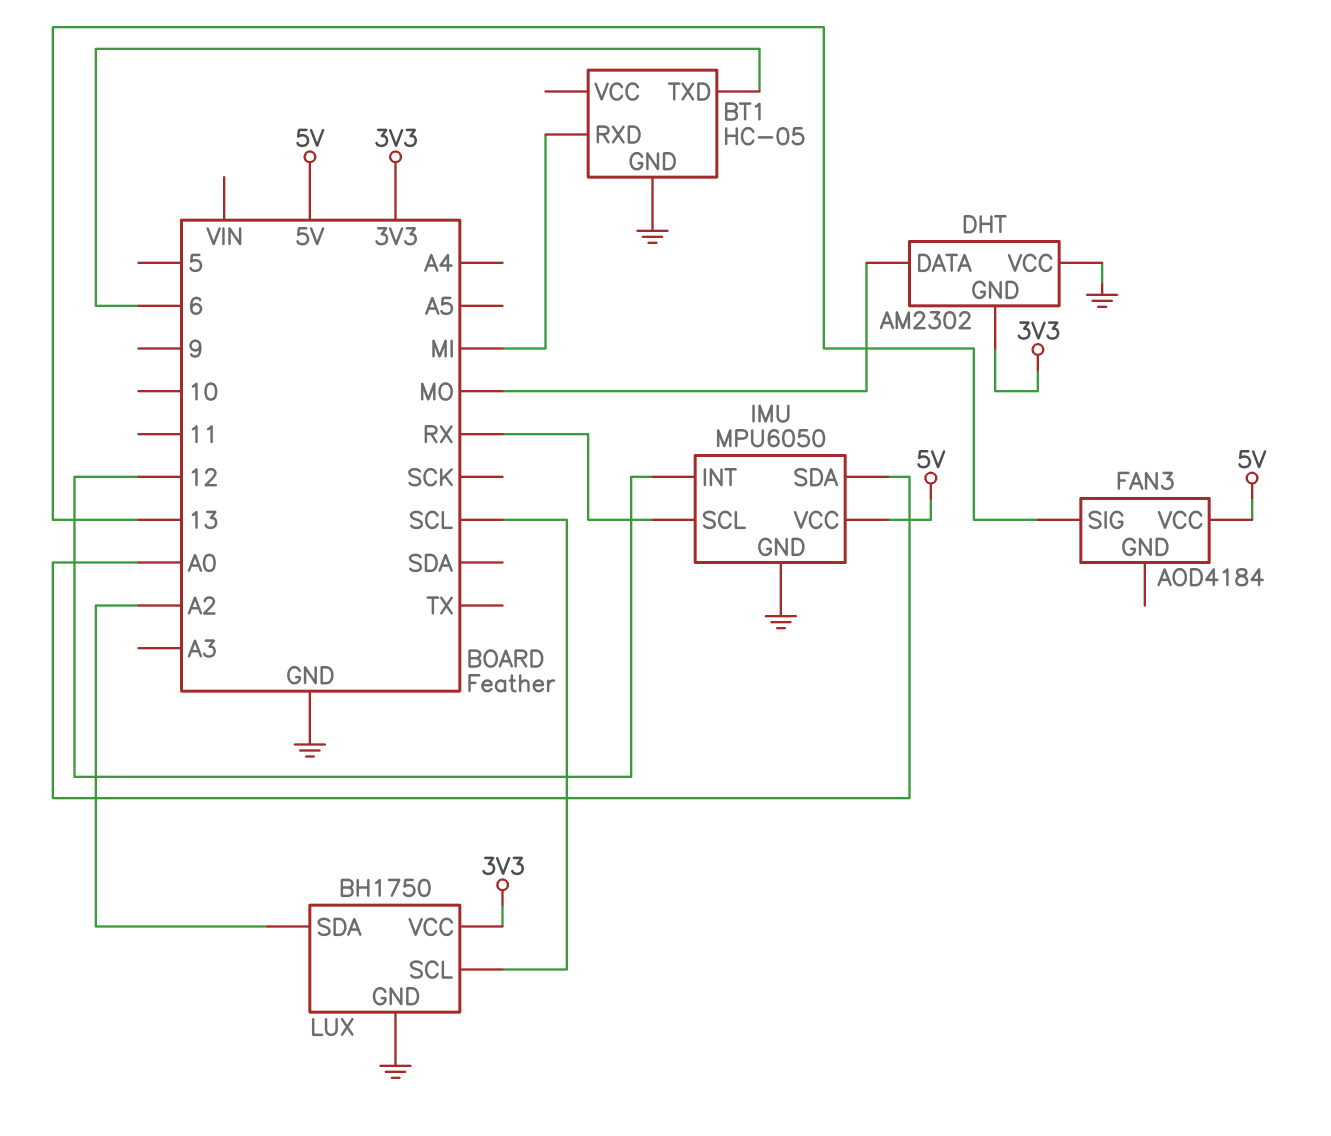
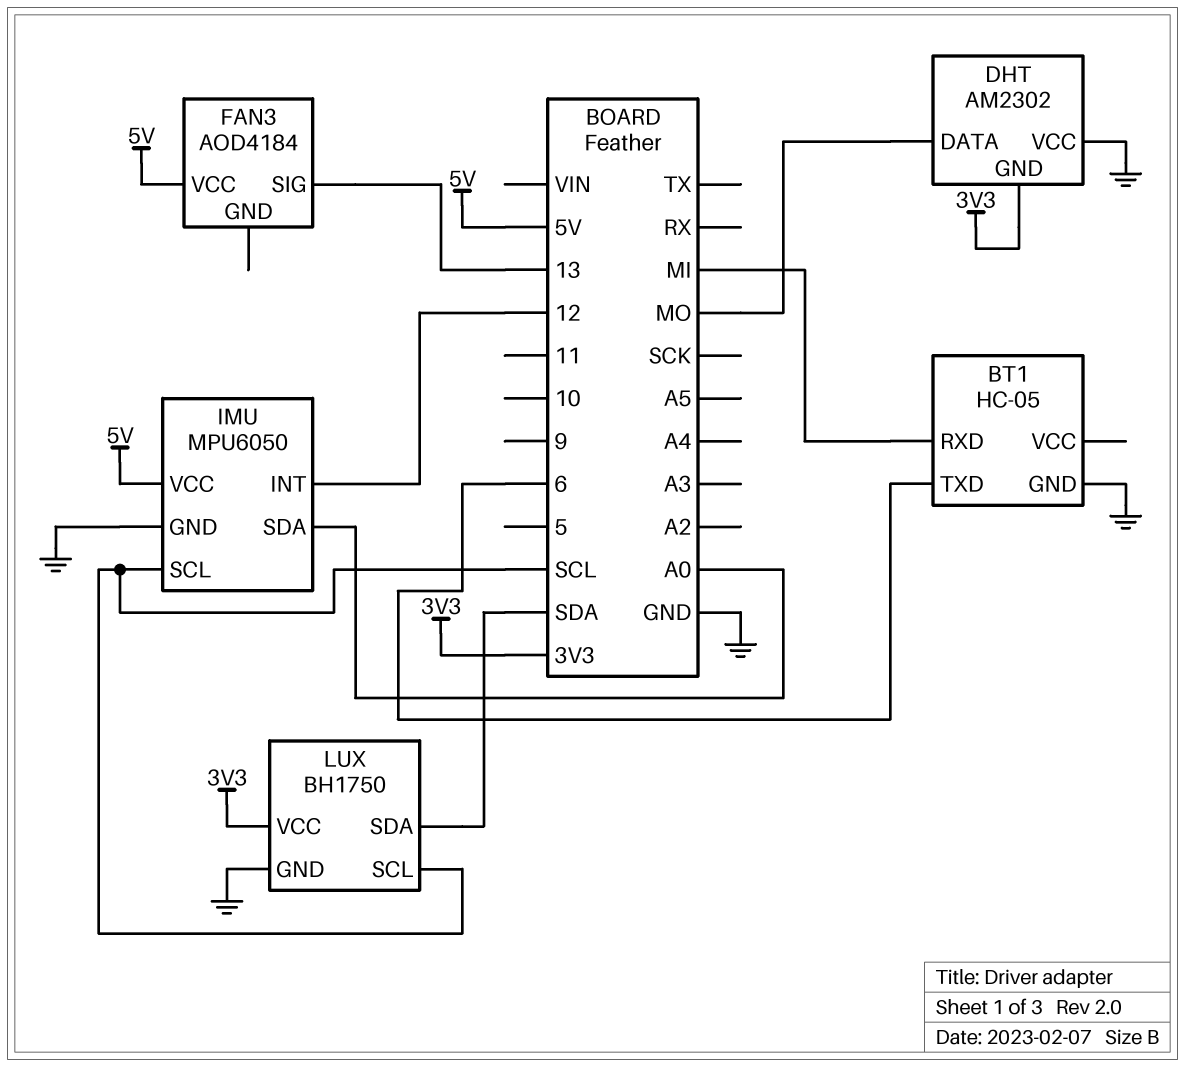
IMU pin SCL: RX -> SCL
LUX pin SDA: A2 -> SDA

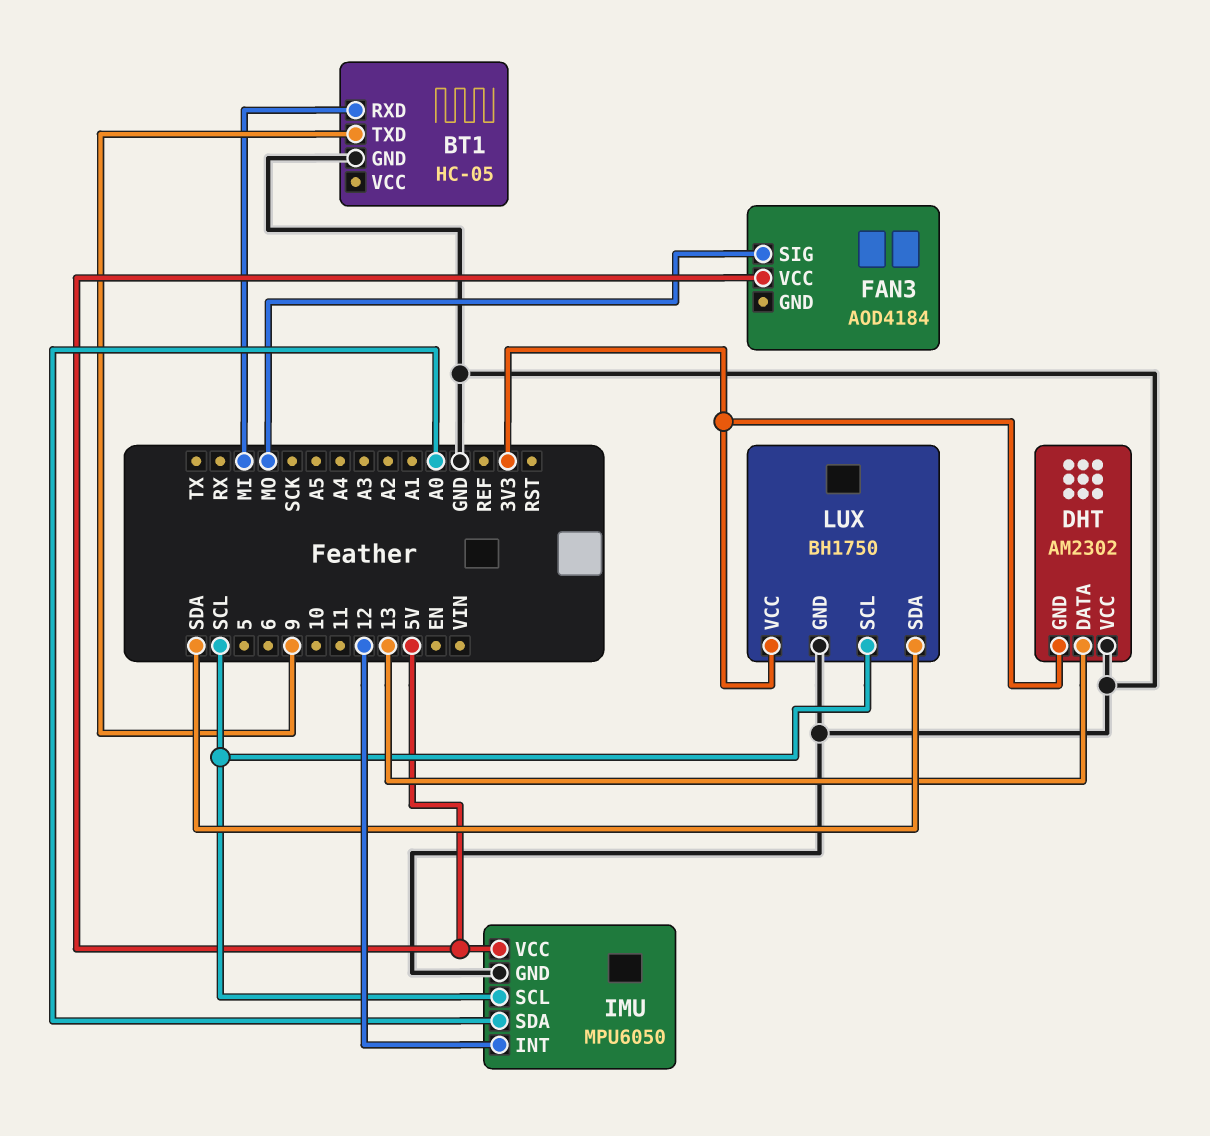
BT1 pin TXD: 6 -> 9
DHT pin DATA: MO -> 13
FAN3 pin SIG: 13 -> MO

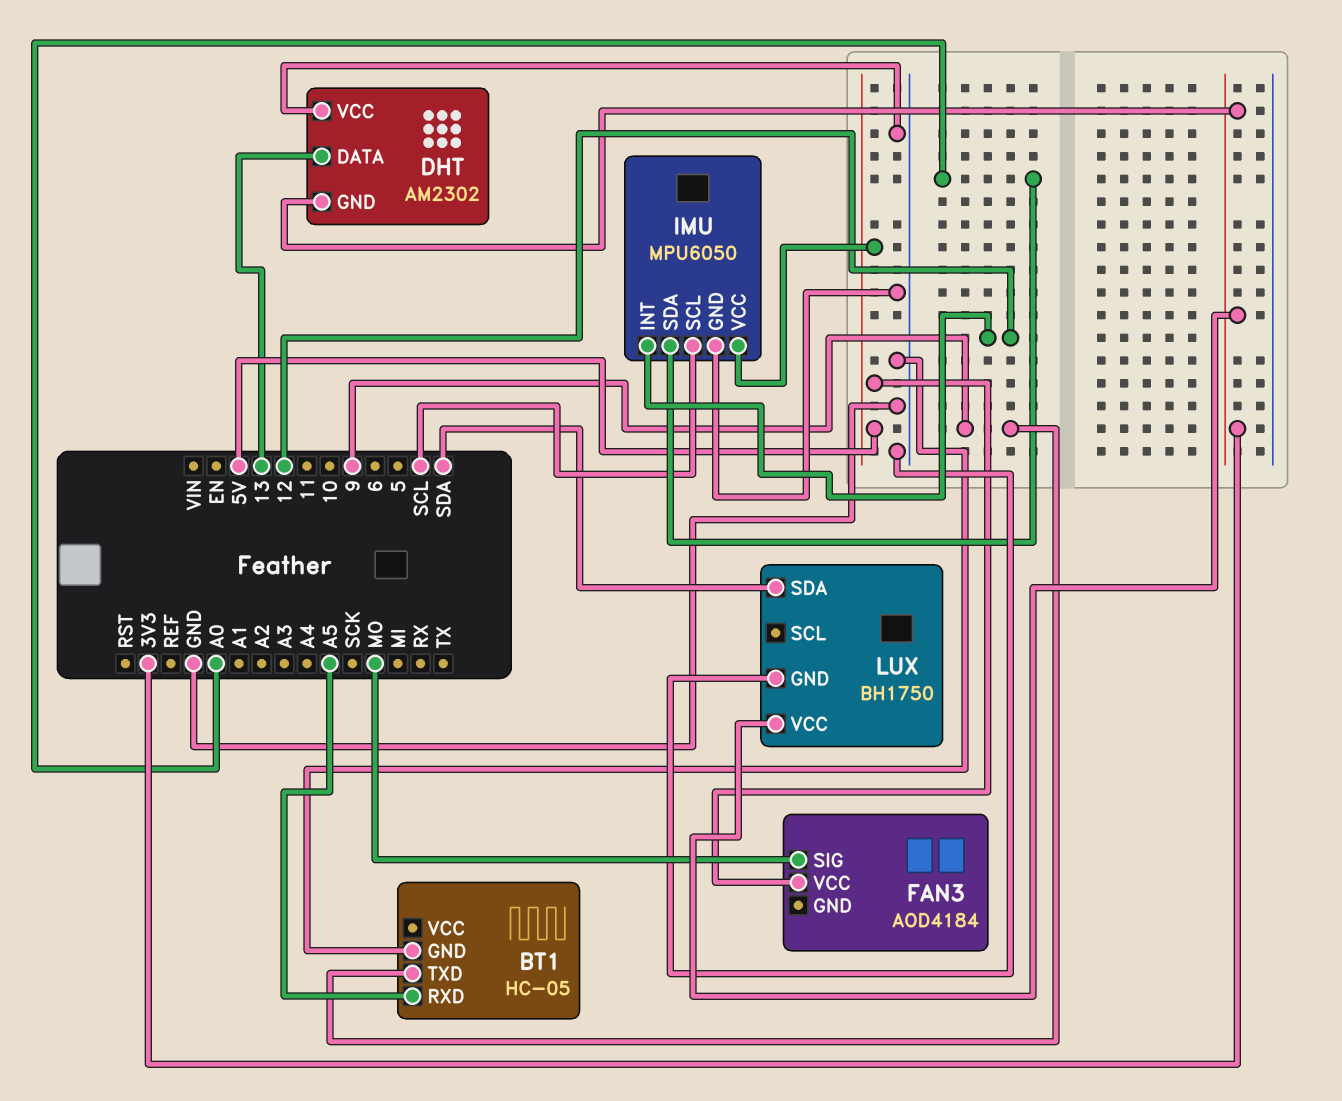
BT1 pin RXD: MI -> A5
LUX pin SCL: SCL -> none

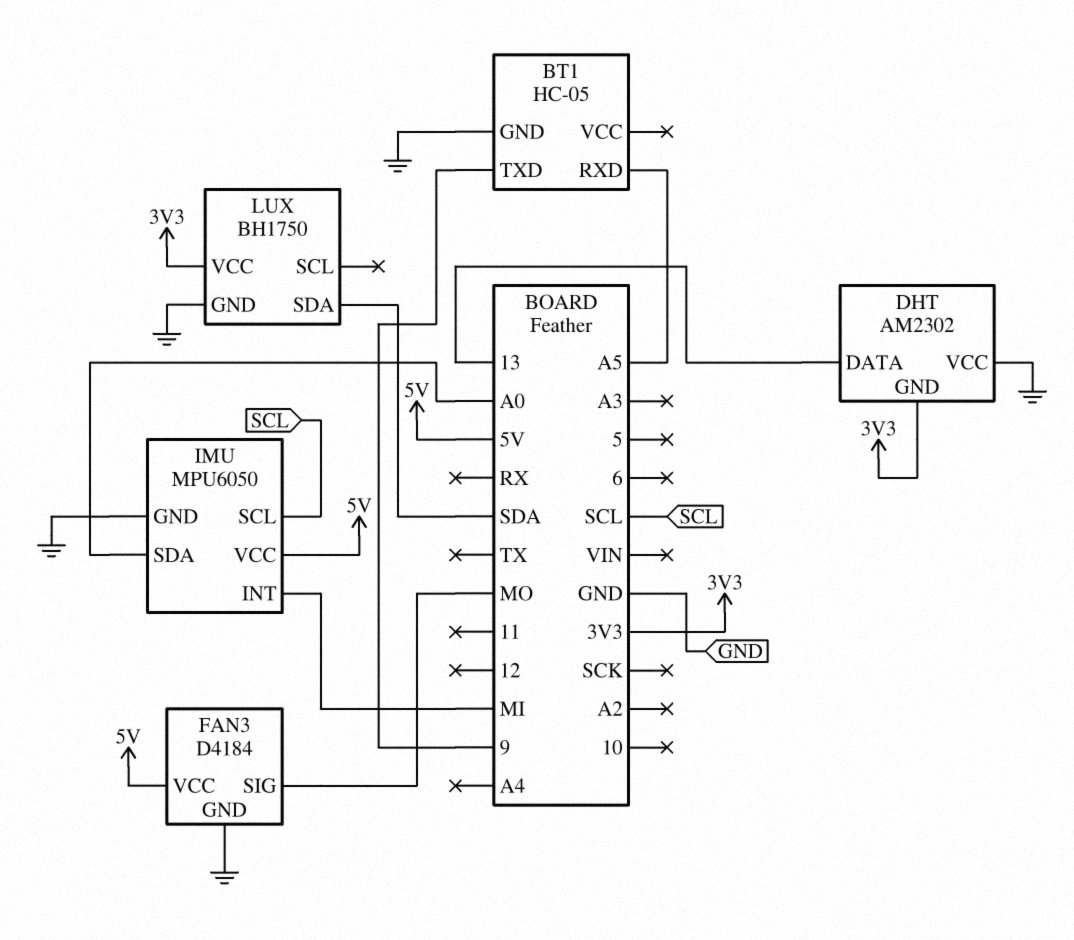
FAN3: AOD4184 -> D4184
FAN3 pin GND: none -> GND
IMU pin INT: 12 -> MI

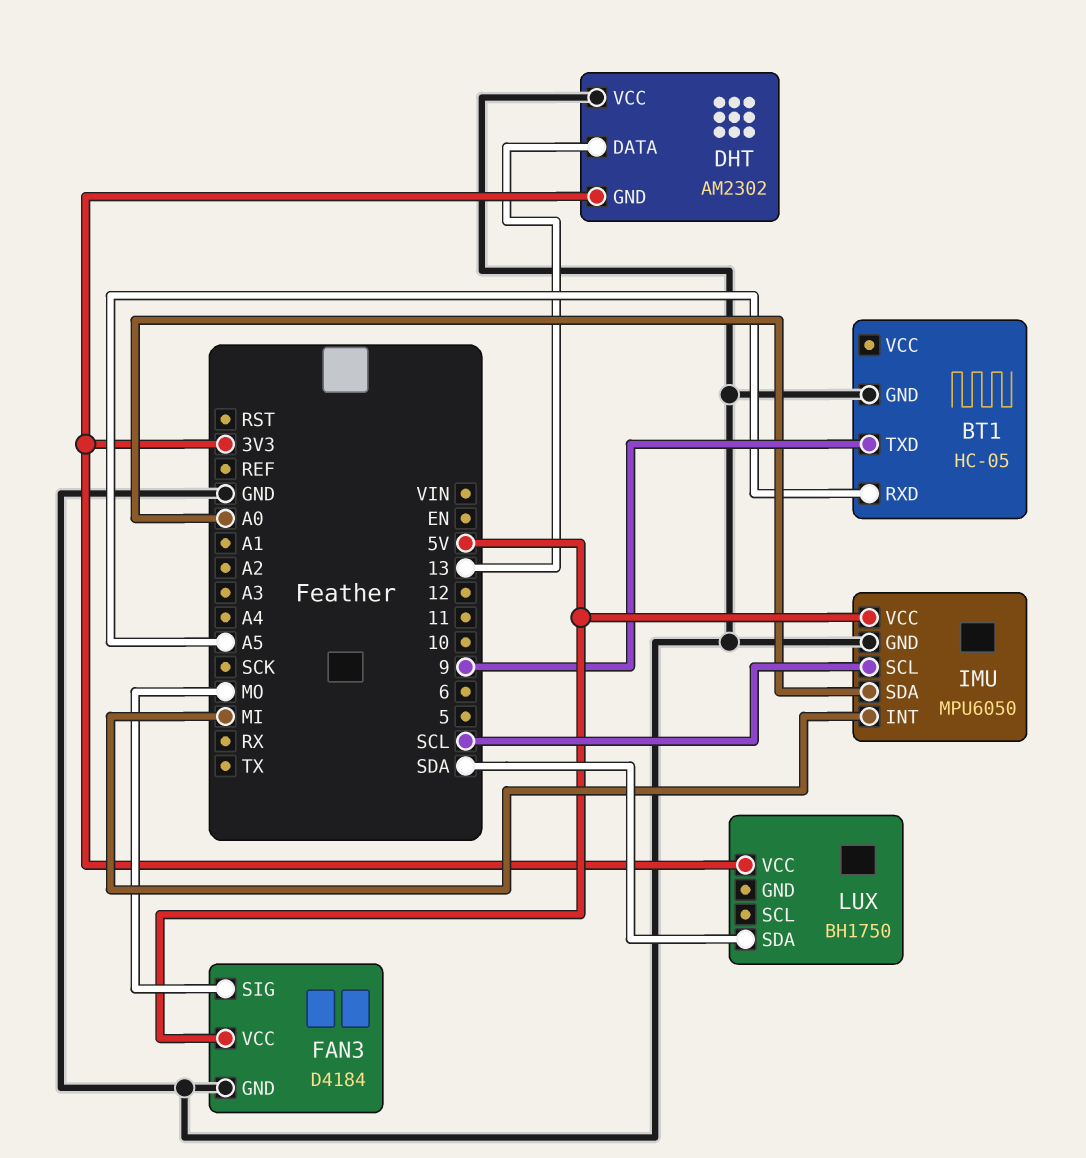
LUX pin GND: GND -> none

